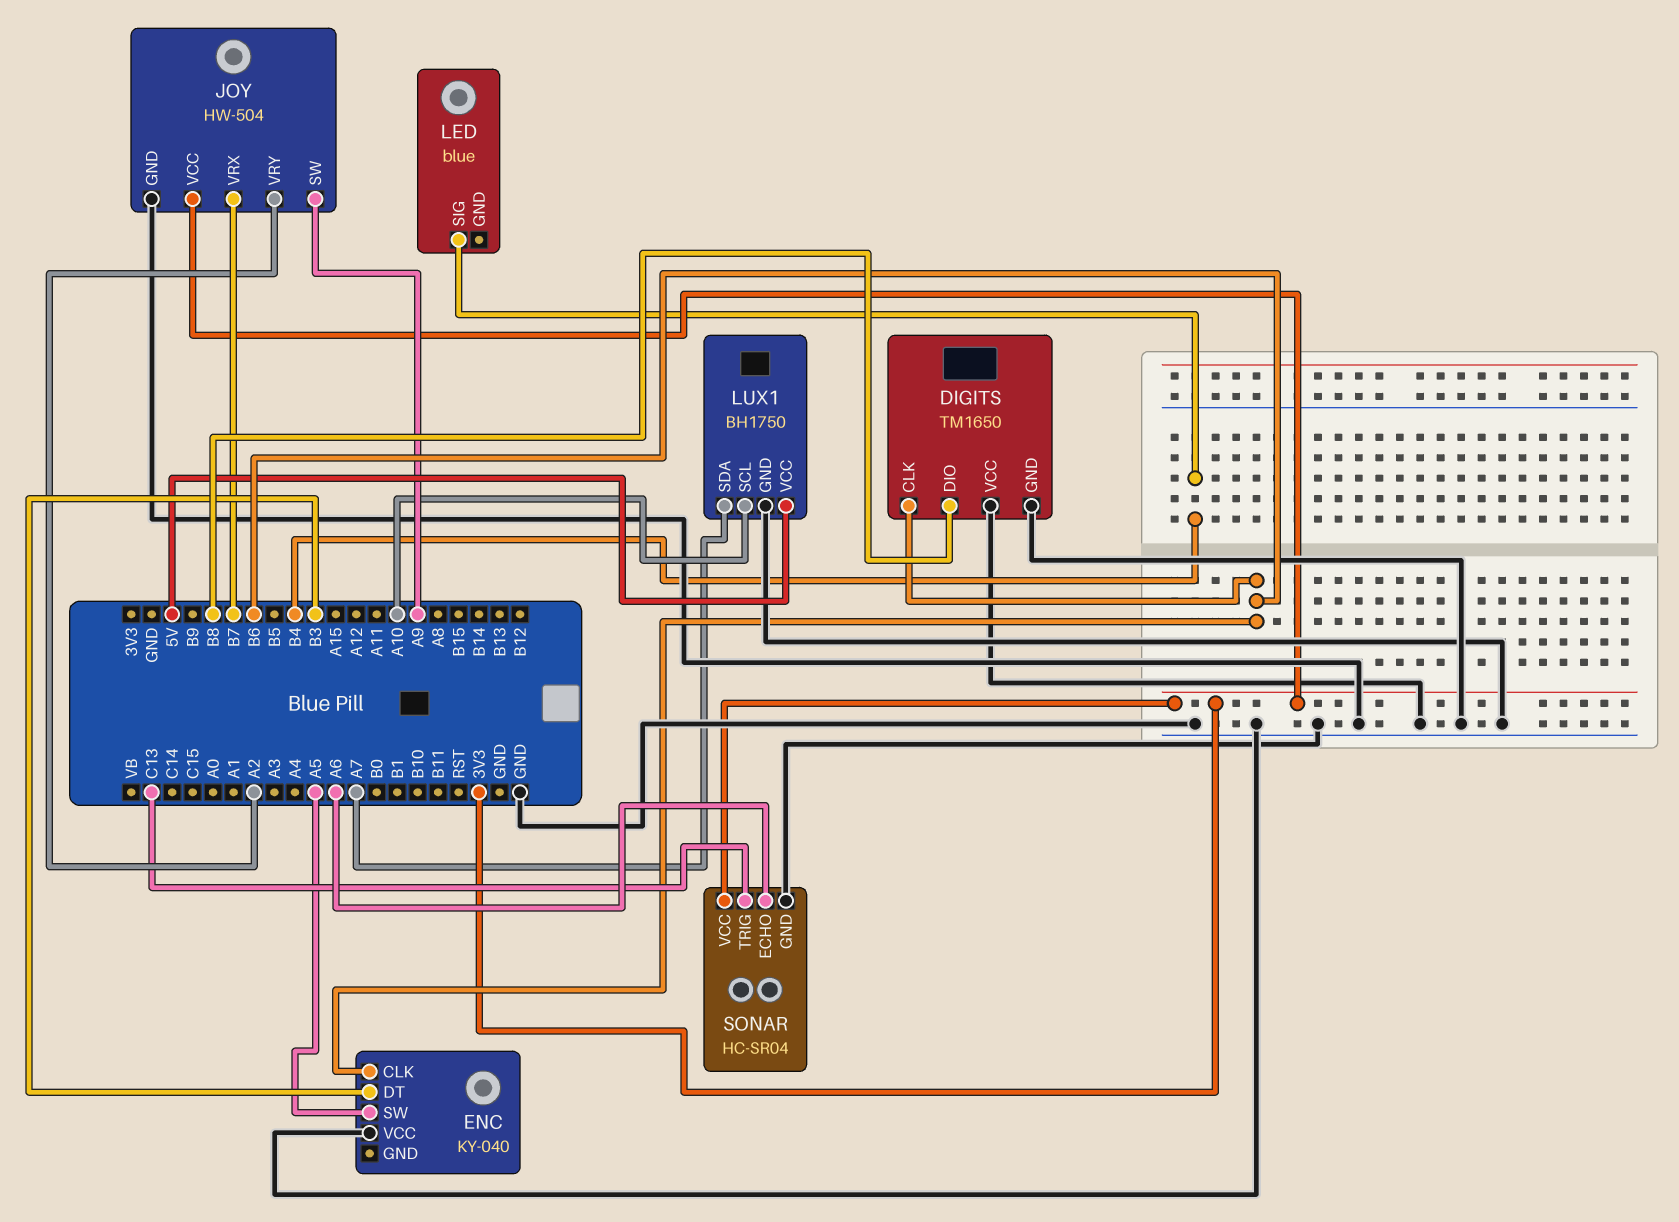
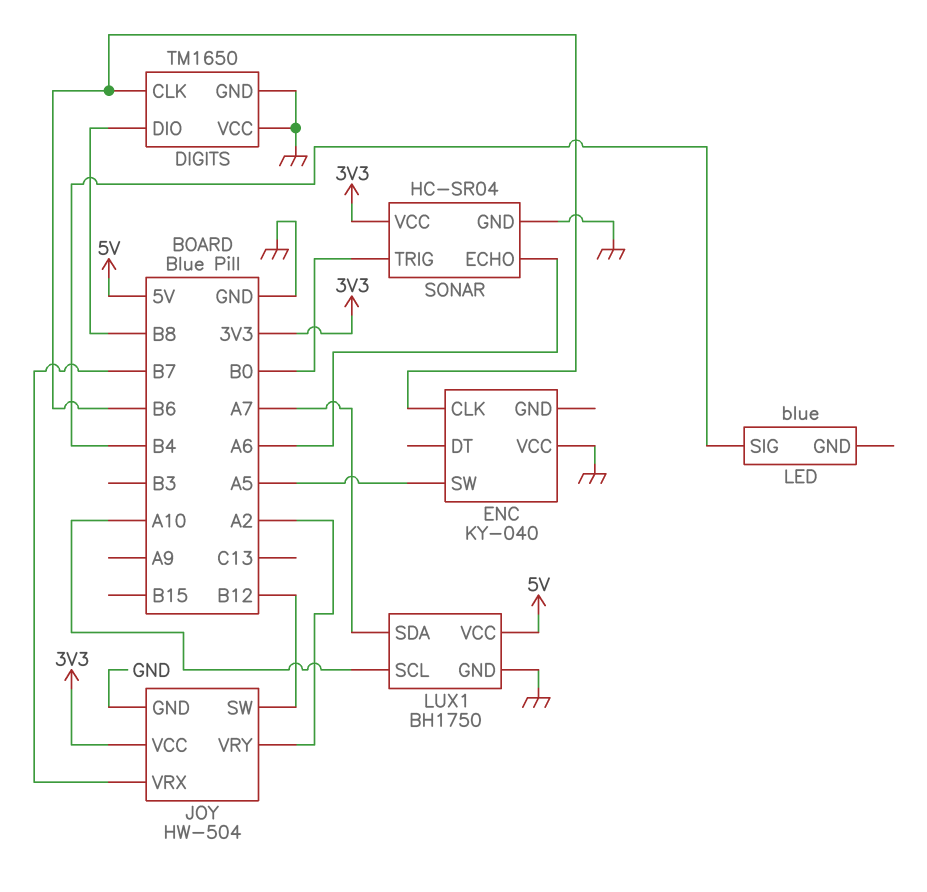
ENC pin DT: B3 -> none
JOY pin SW: A9 -> B12
SONAR pin TRIG: C13 -> B0

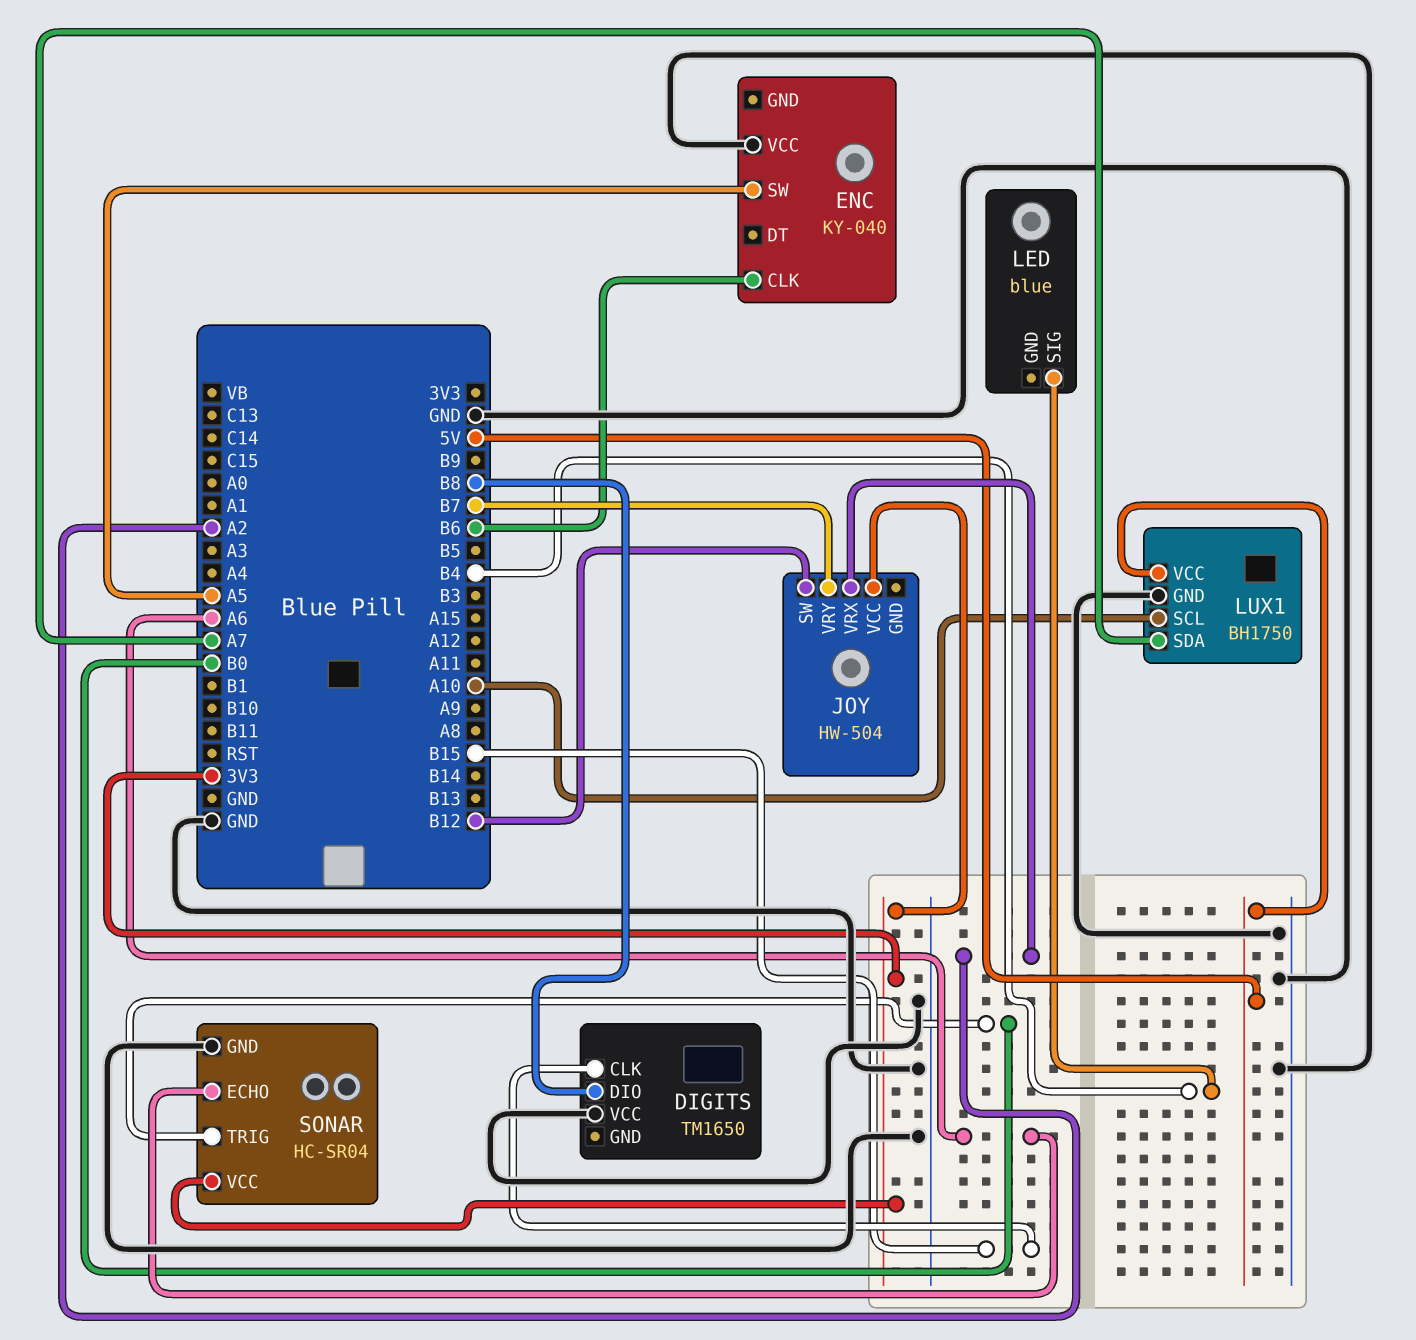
DIGITS pin CLK: B6 -> B15
DIGITS pin GND: GND -> none
JOY pin GND: GND -> none
JOY pin VRX: B7 -> A2
JOY pin VRY: A2 -> B7

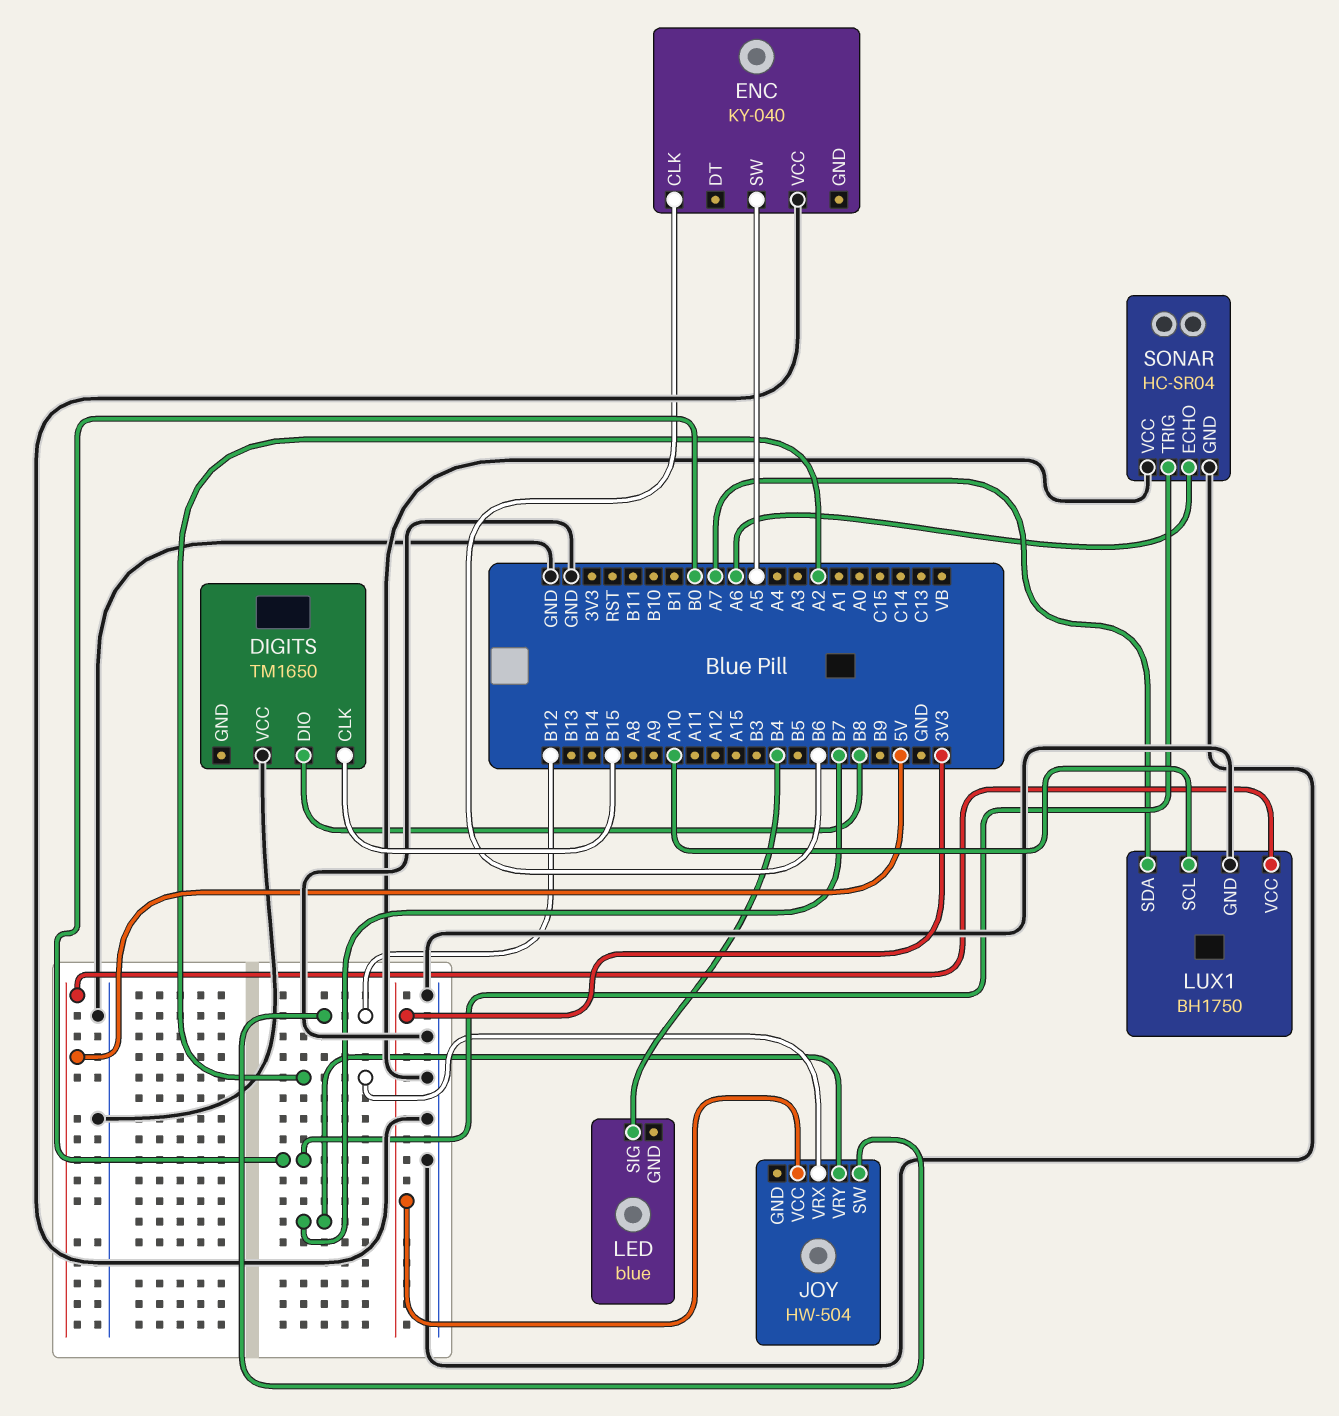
SONAR pin VCC: 3V3 -> GND

